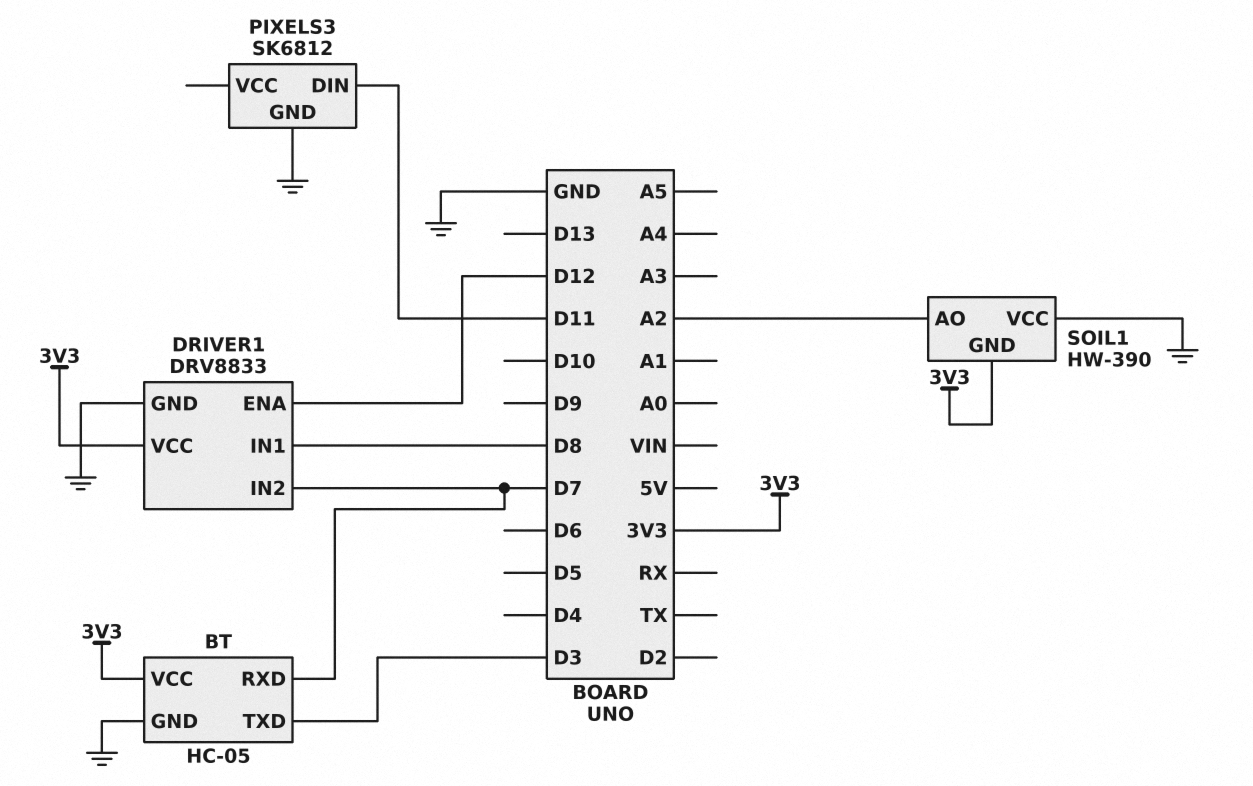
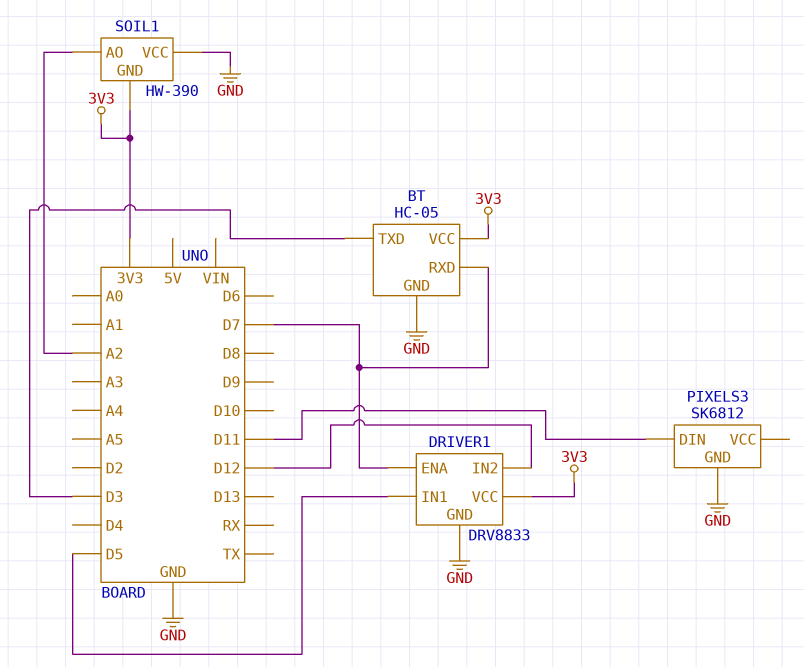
DRIVER1 pin ENA: D12 -> D7
DRIVER1 pin IN1: D8 -> D5
DRIVER1 pin IN2: D7 -> D12

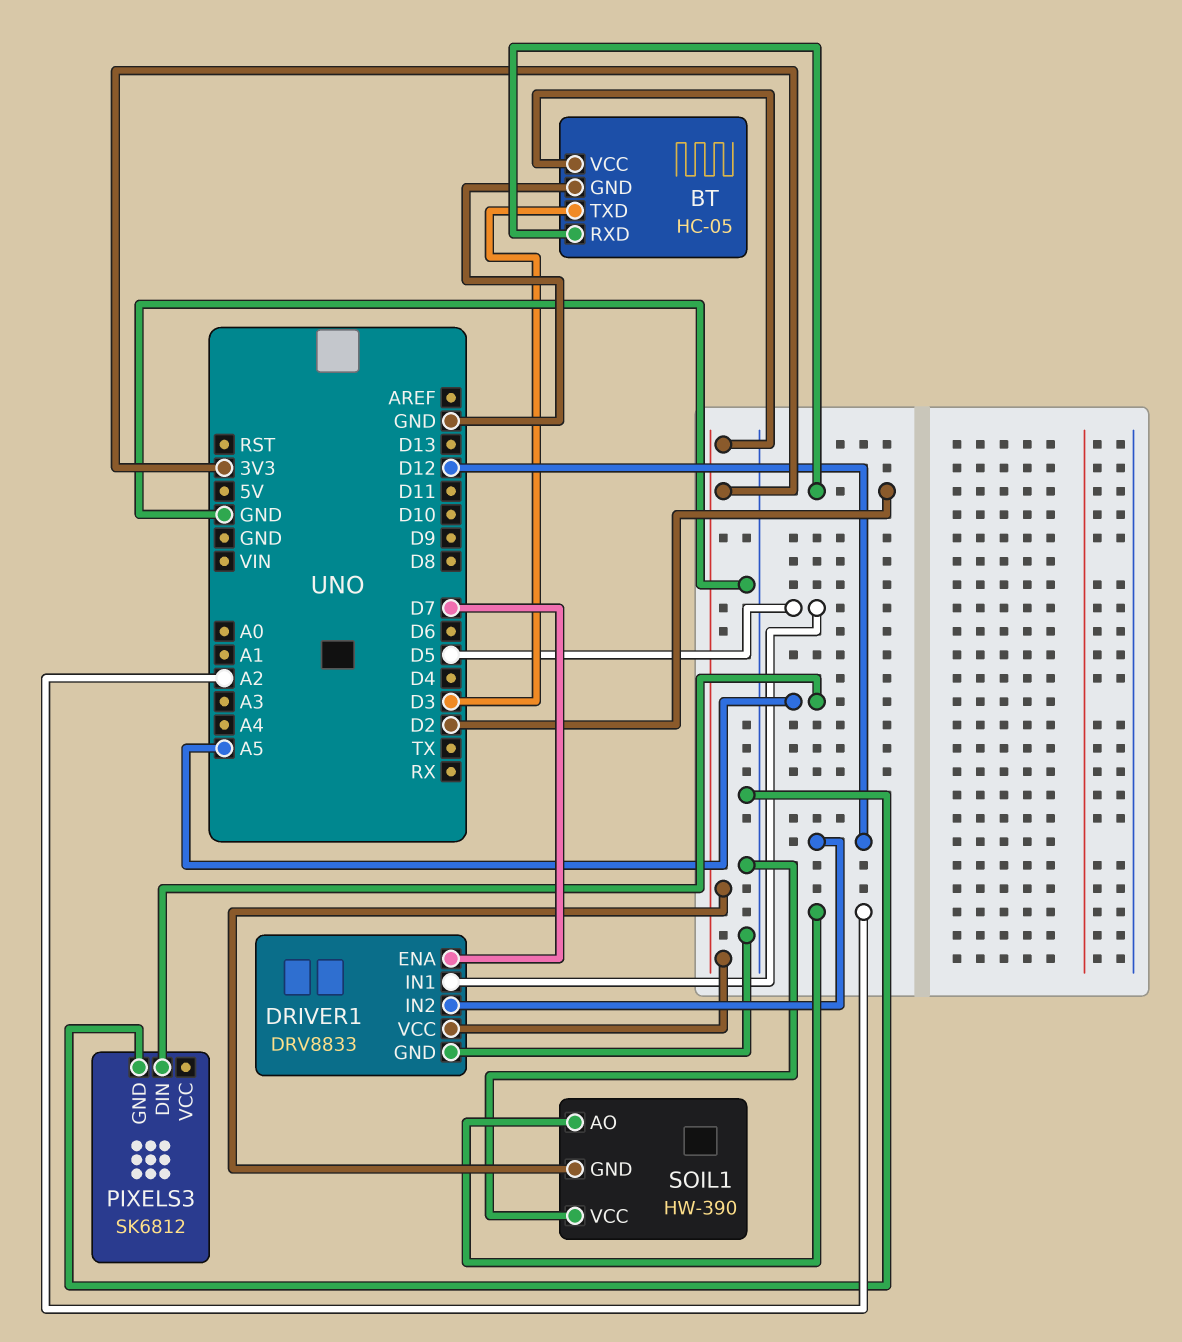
BT pin RXD: D7 -> D2
PIXELS3 pin DIN: D11 -> A5

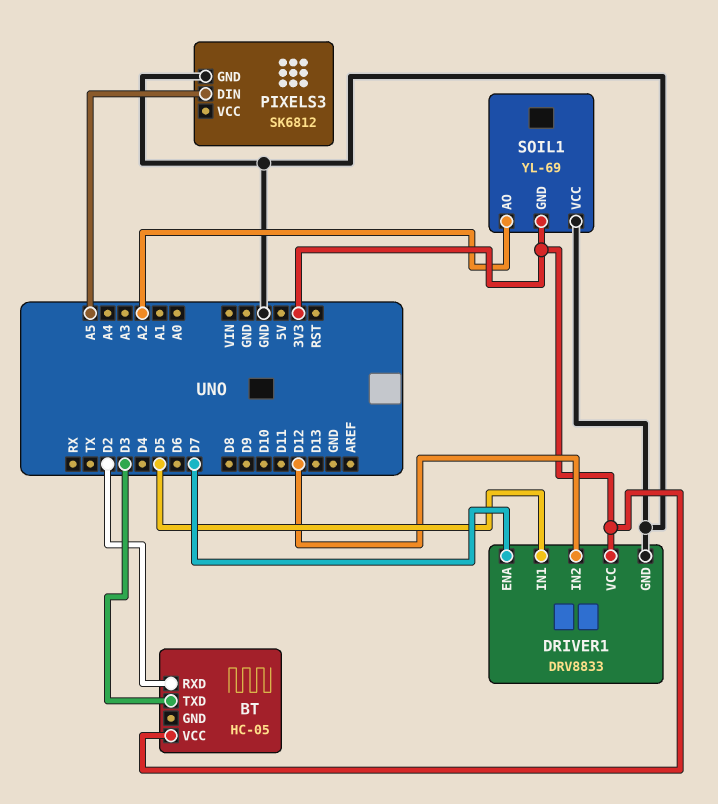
BT pin GND: GND -> none
SOIL1: HW-390 -> YL-69

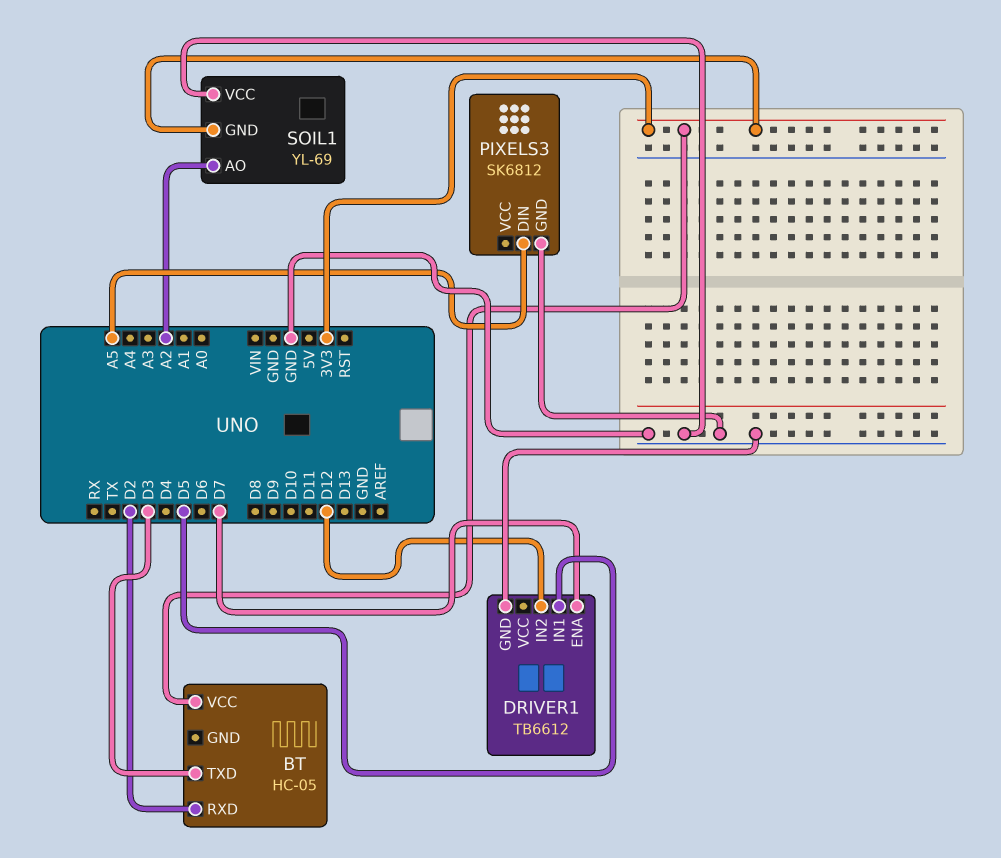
DRIVER1: DRV8833 -> TB6612
DRIVER1 pin VCC: 3V3 -> none

